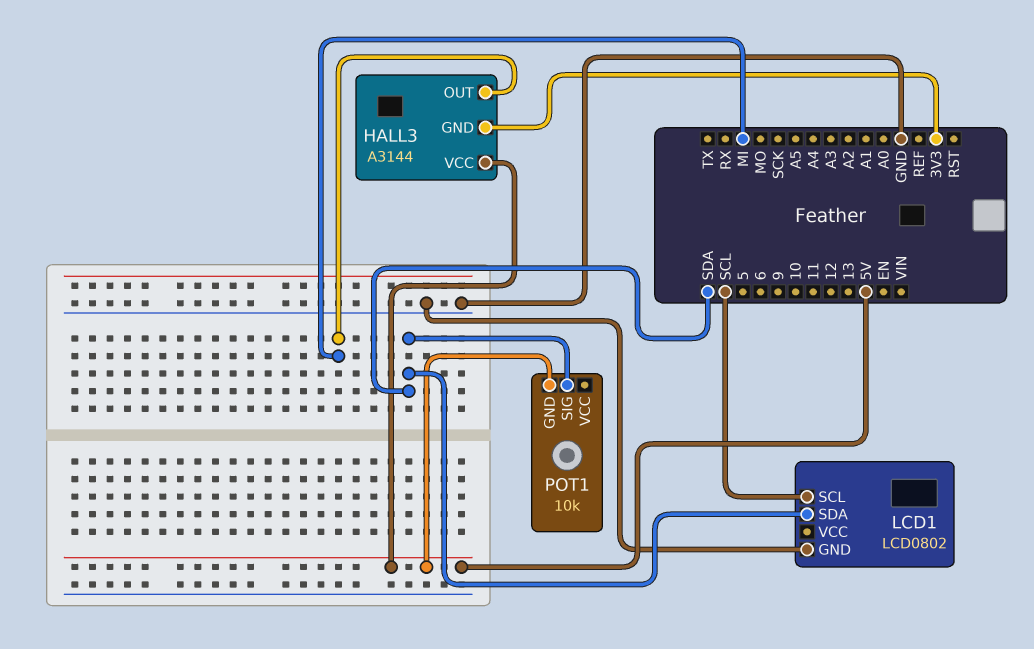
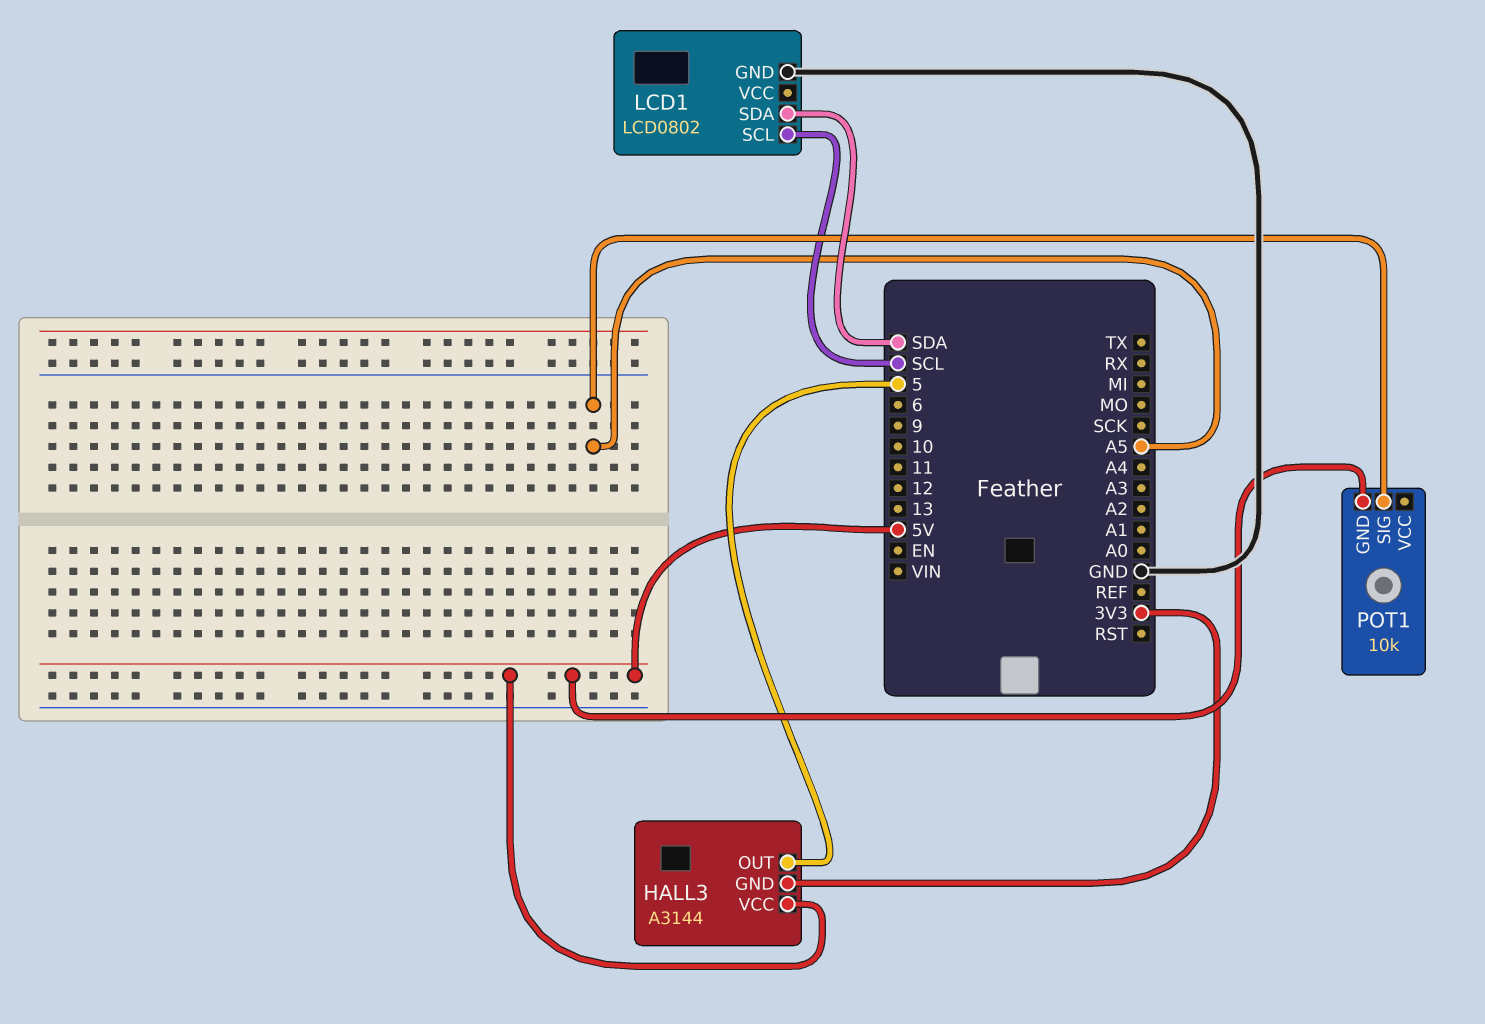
HALL3 pin OUT: MI -> 5
POT1 pin SIG: SDA -> A5

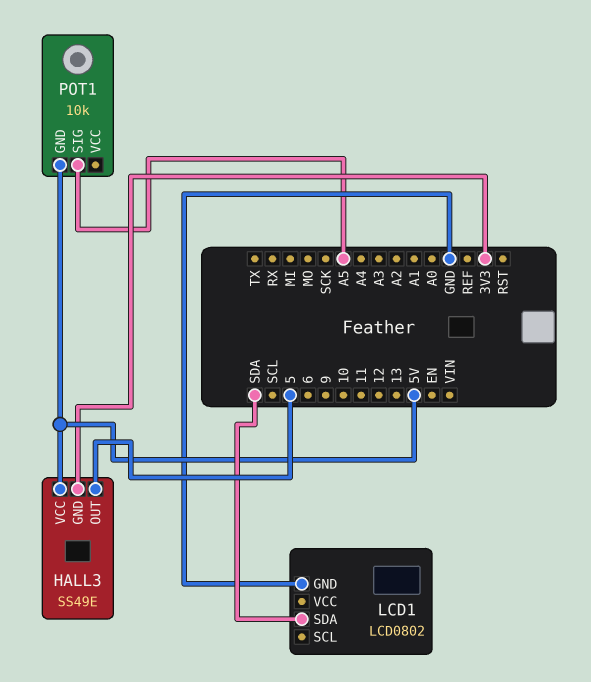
HALL3: A3144 -> SS49E
LCD1 pin SCL: SCL -> none

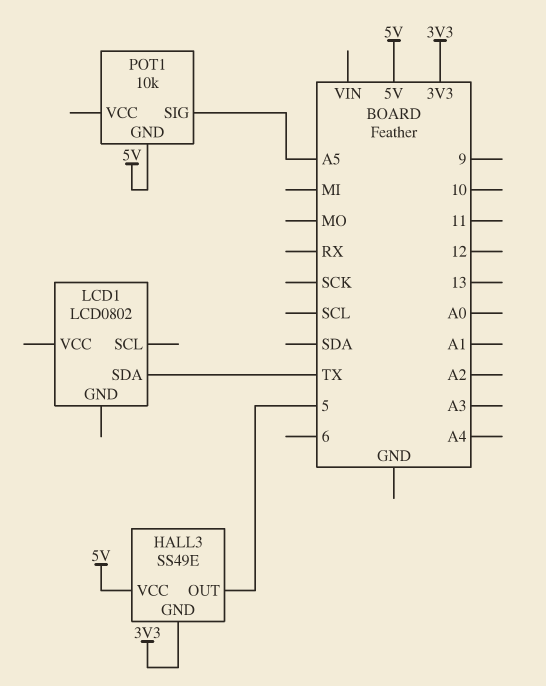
LCD1 pin GND: GND -> none
LCD1 pin SDA: SDA -> TX

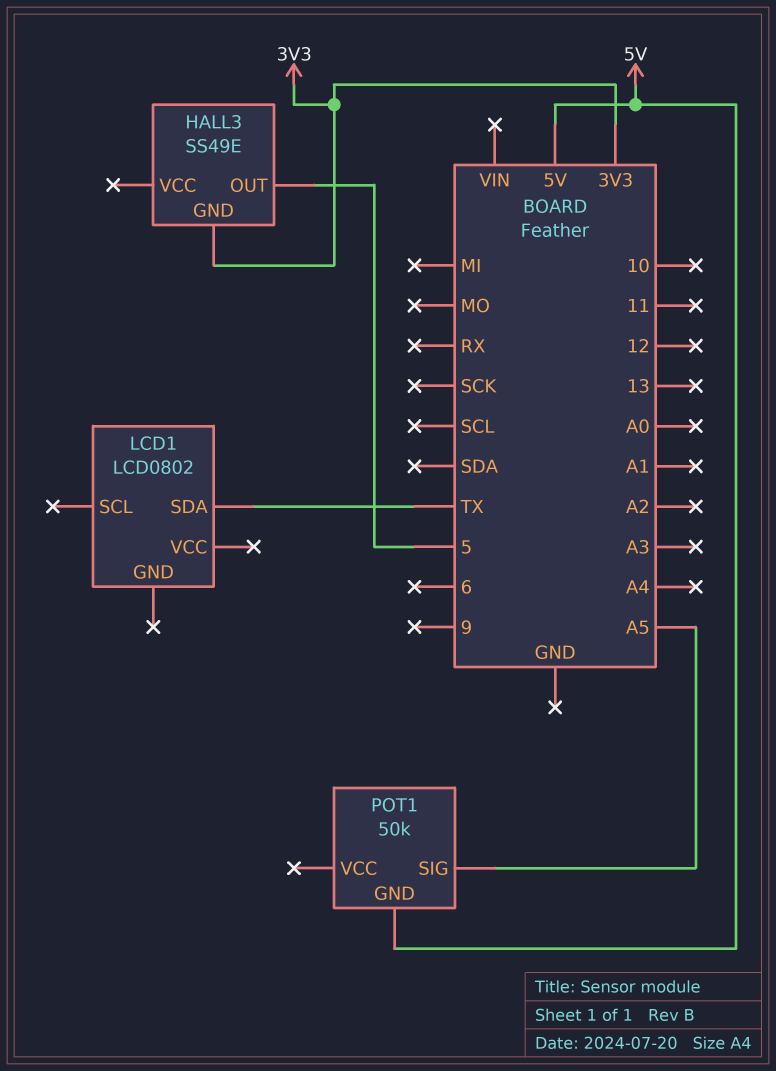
HALL3 pin VCC: 5V -> none
POT1: 10k -> 50k

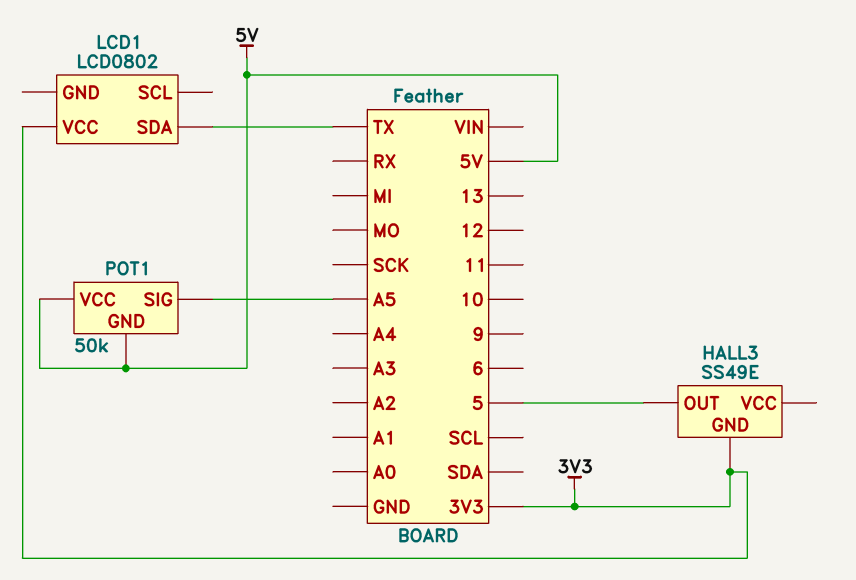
LCD1 pin VCC: none -> 3V3
POT1 pin VCC: none -> 5V

